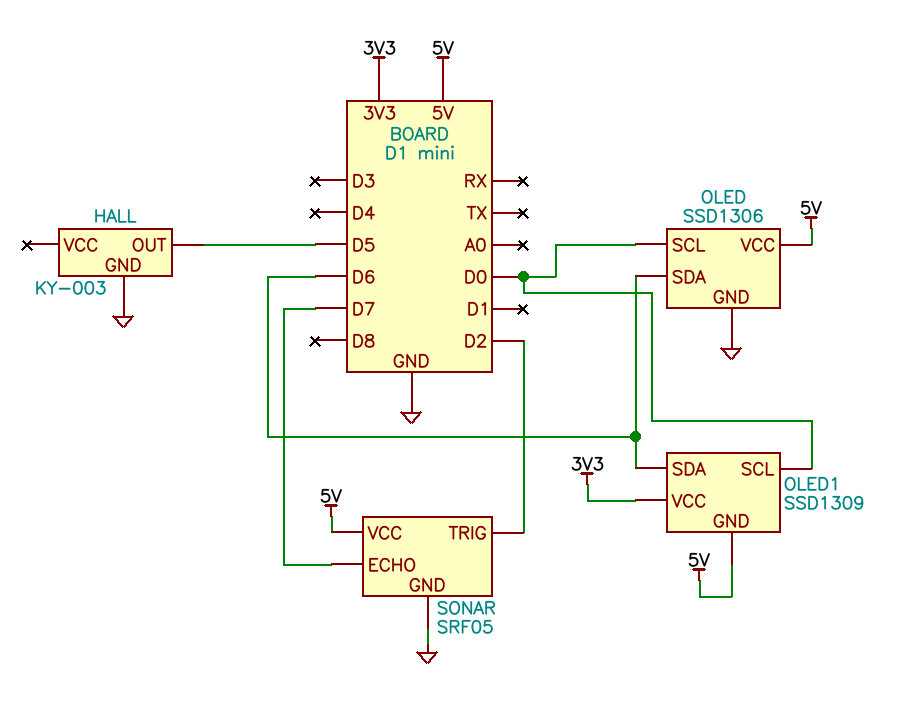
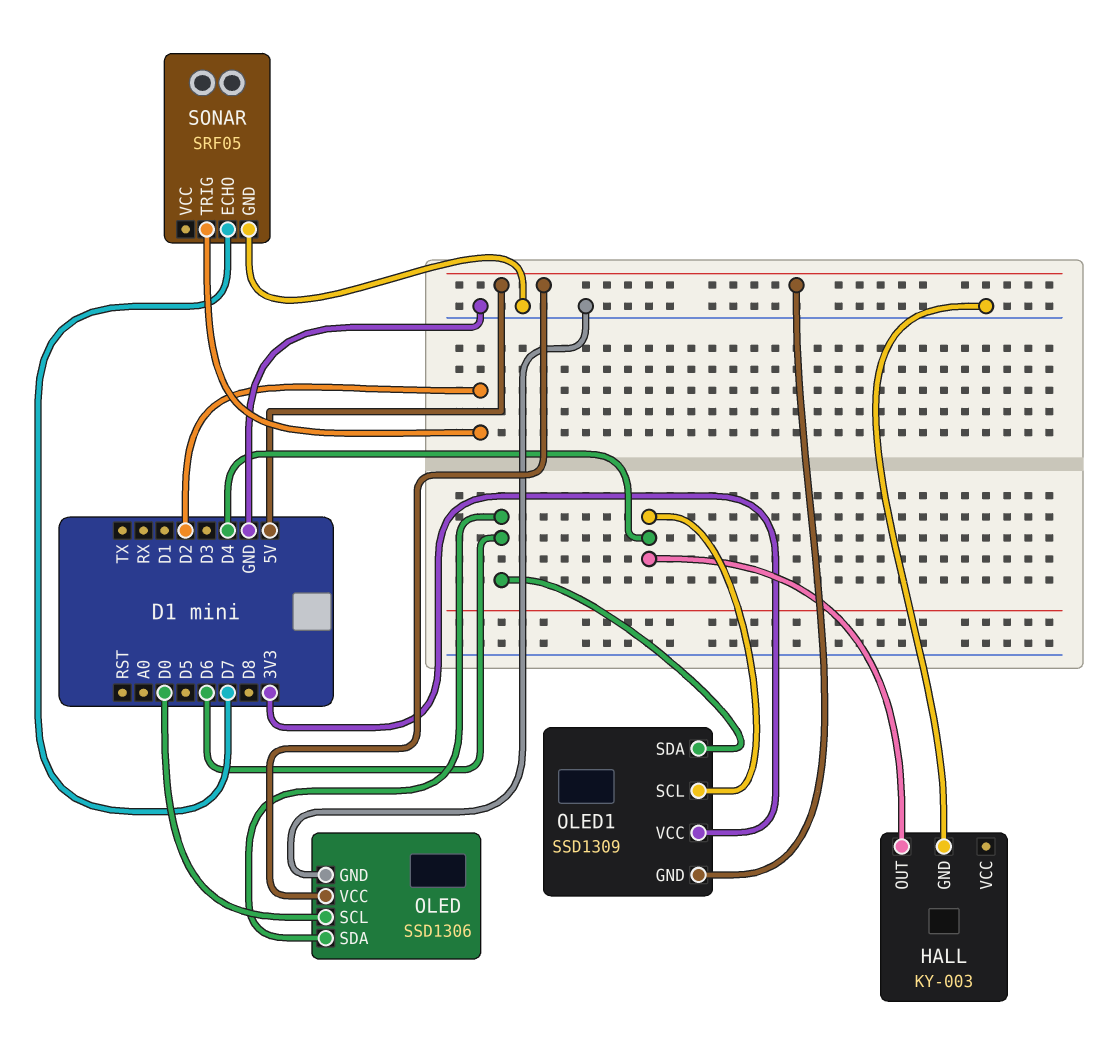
HALL pin OUT: D5 -> D4
OLED1 pin SCL: D0 -> D4
SONAR pin VCC: 5V -> none

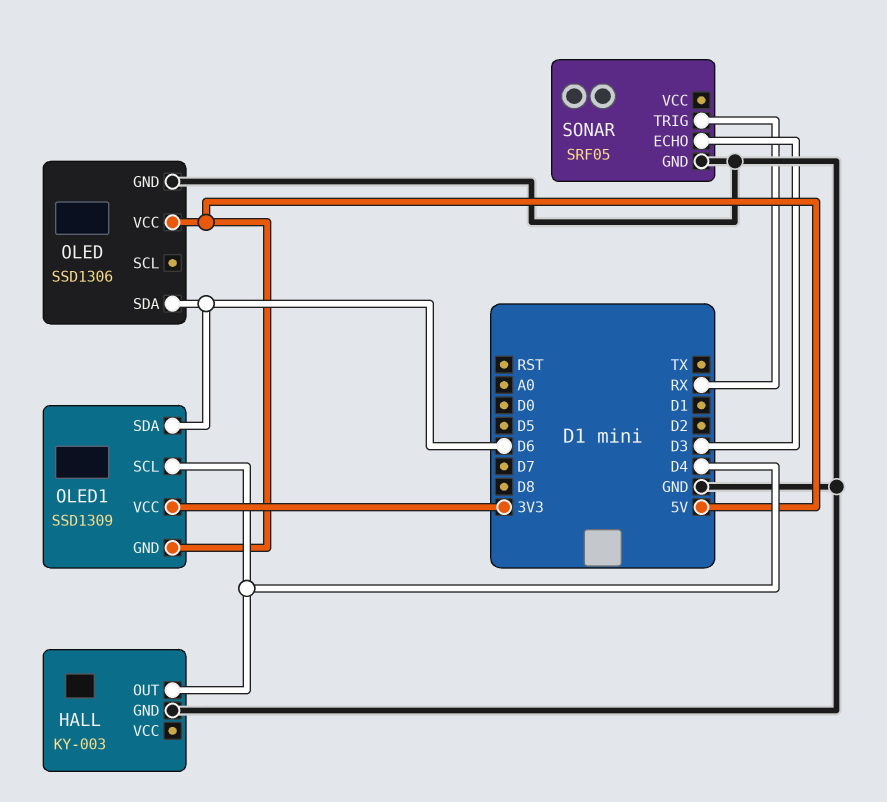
OLED pin SCL: D0 -> none
SONAR pin ECHO: D7 -> D3
SONAR pin TRIG: D2 -> RX

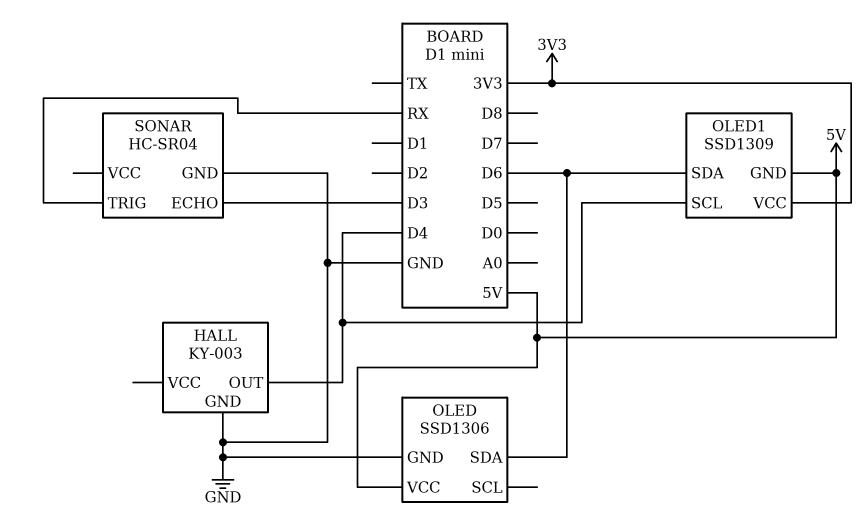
SONAR: SRF05 -> HC-SR04

